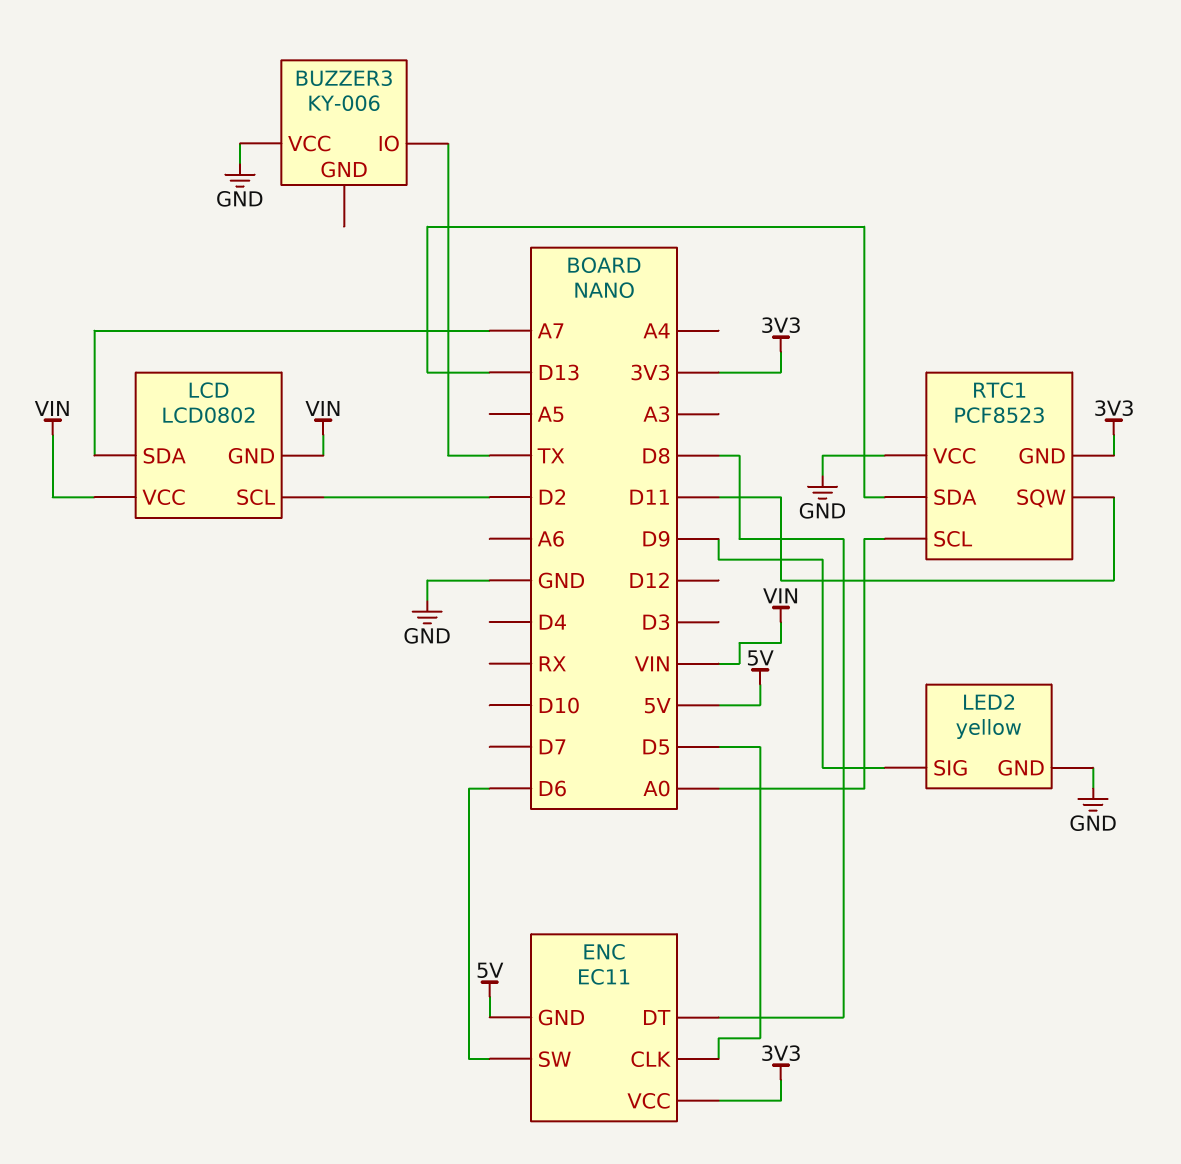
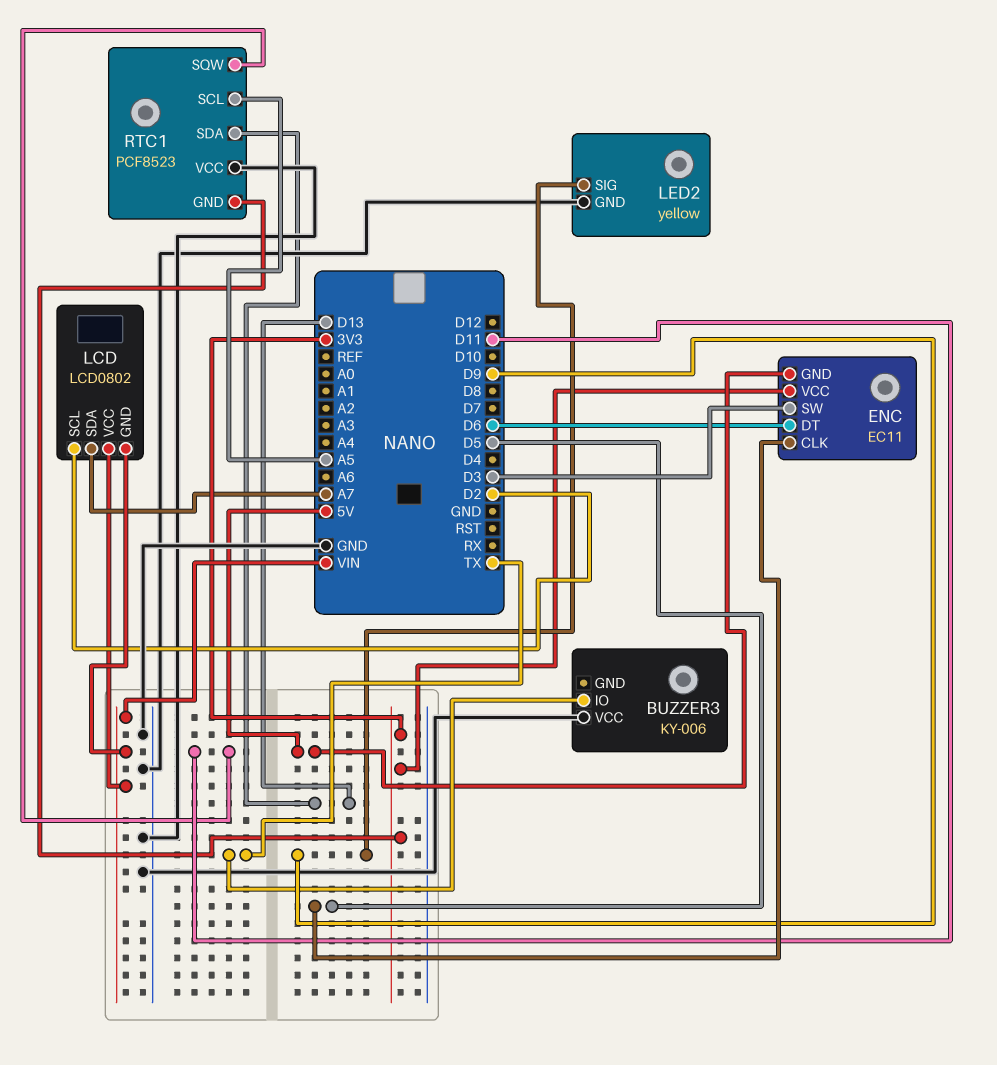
ENC pin DT: D8 -> D6
ENC pin SW: D6 -> D3
RTC1 pin SCL: A0 -> A5

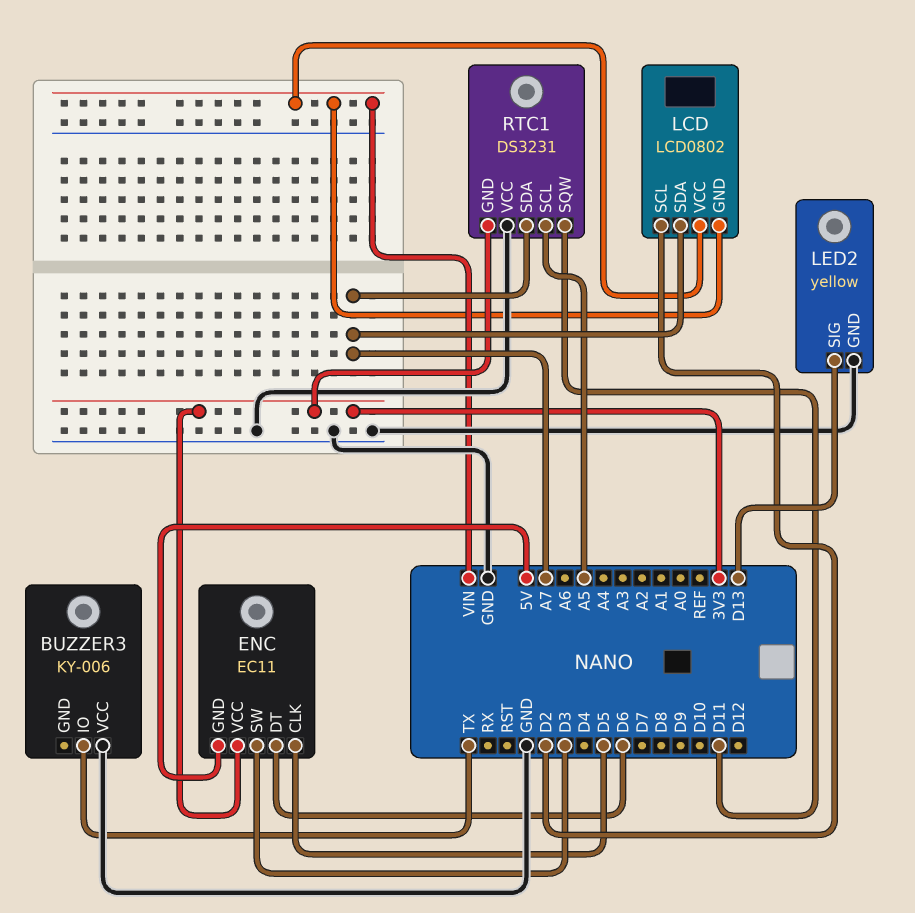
LED2 pin SIG: D9 -> D13
RTC1: PCF8523 -> DS3231
RTC1 pin SDA: D13 -> A7

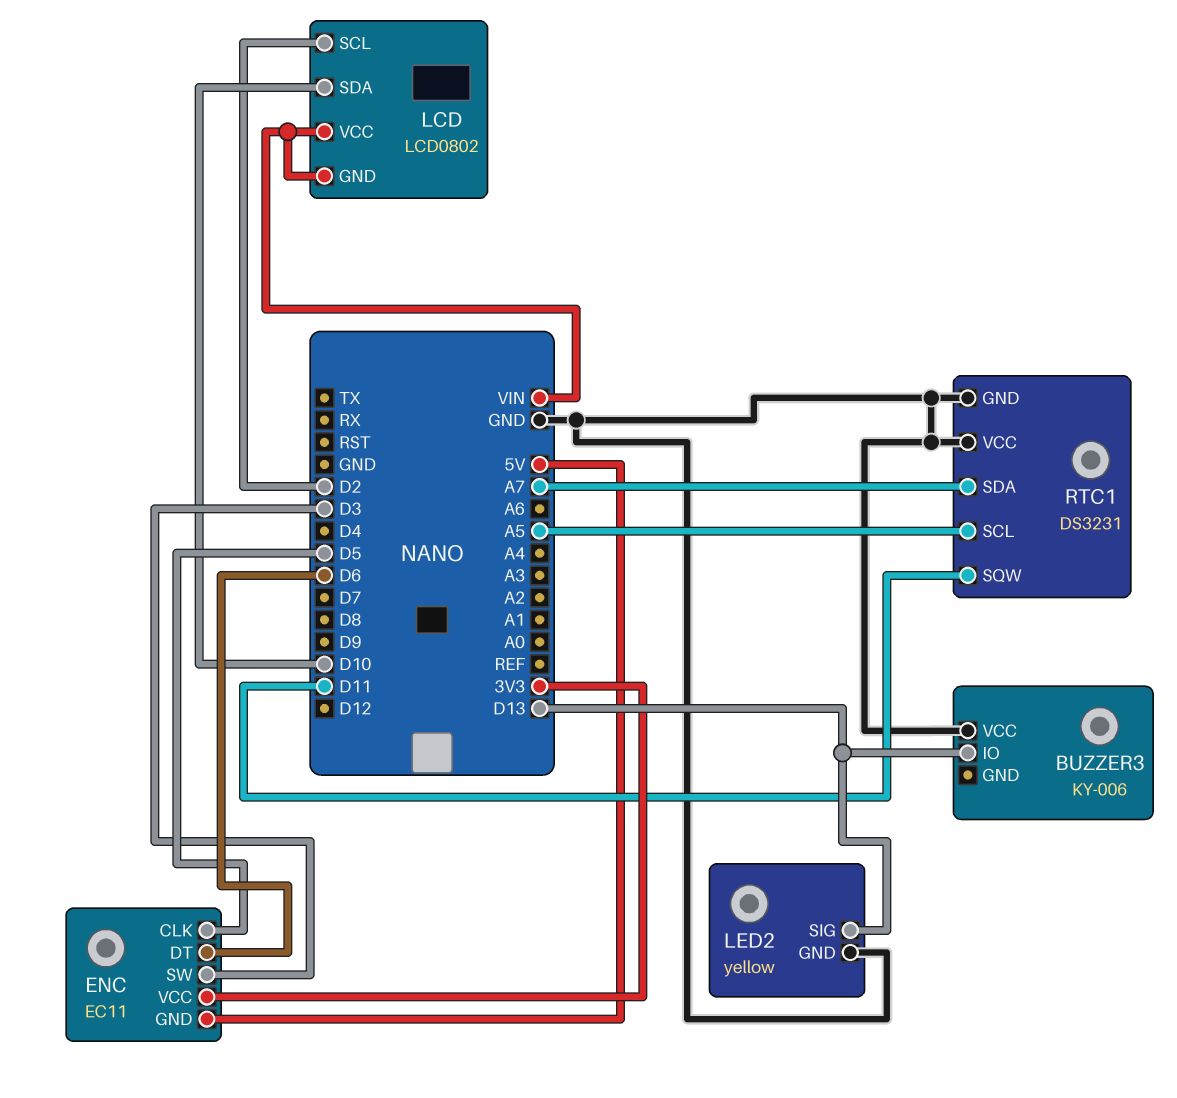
BUZZER3 pin IO: TX -> D13
LCD pin SDA: A7 -> D10
RTC1 pin GND: 3V3 -> GND

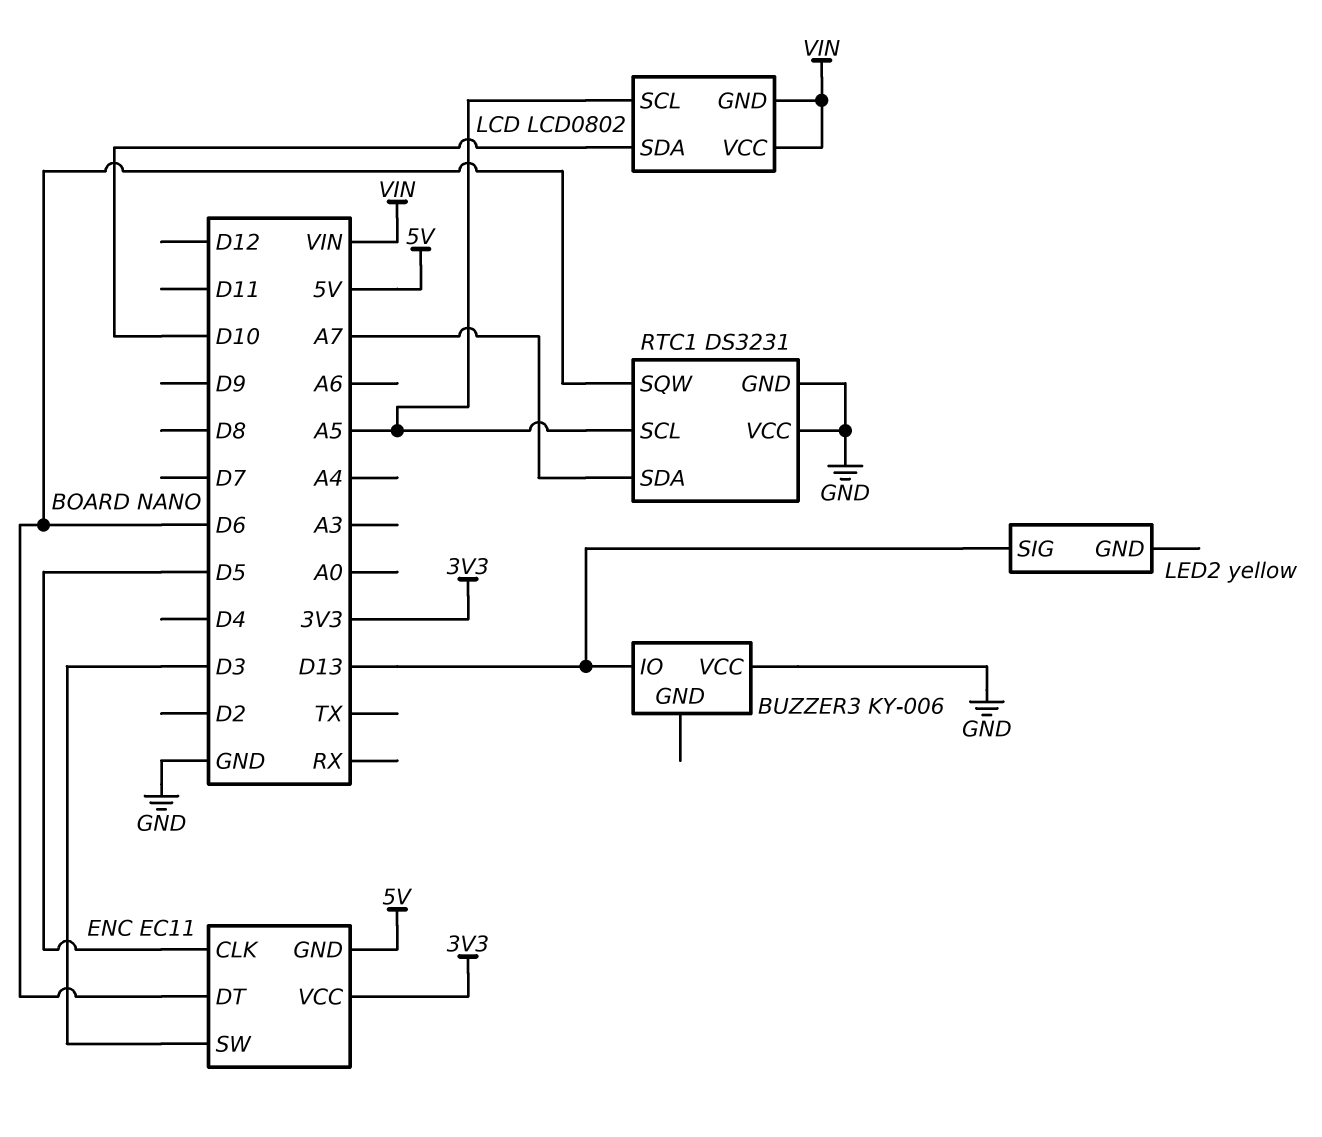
LCD pin SCL: D2 -> A5
LED2 pin GND: GND -> none
RTC1 pin SQW: D11 -> D6

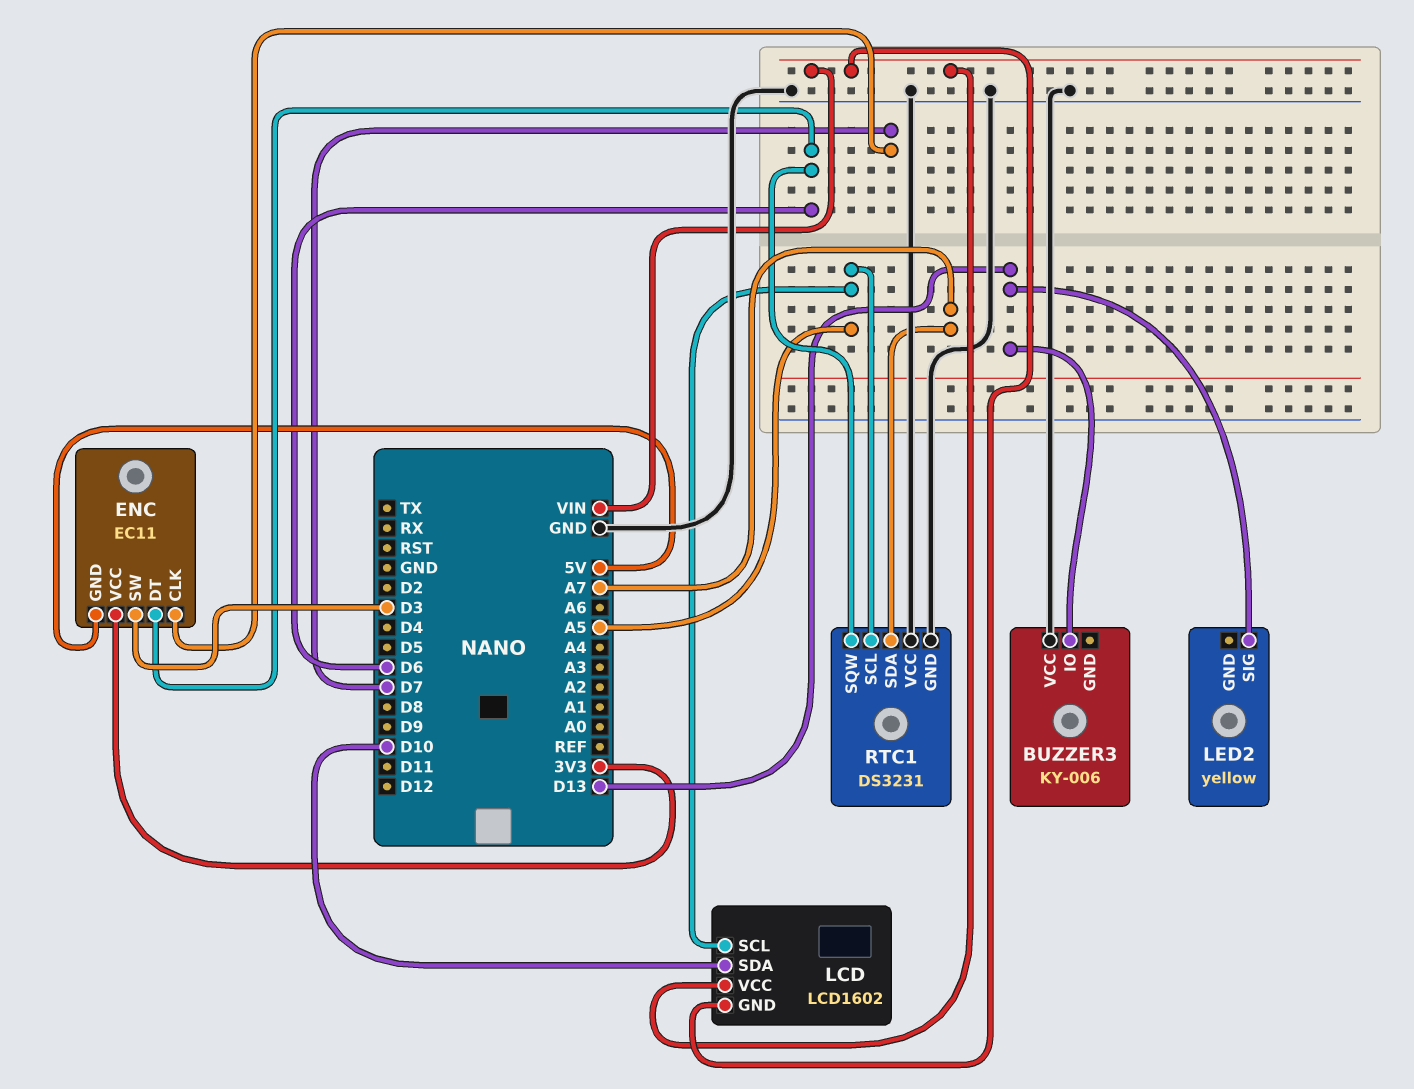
ENC pin CLK: D5 -> D7
LCD: LCD0802 -> LCD1602

